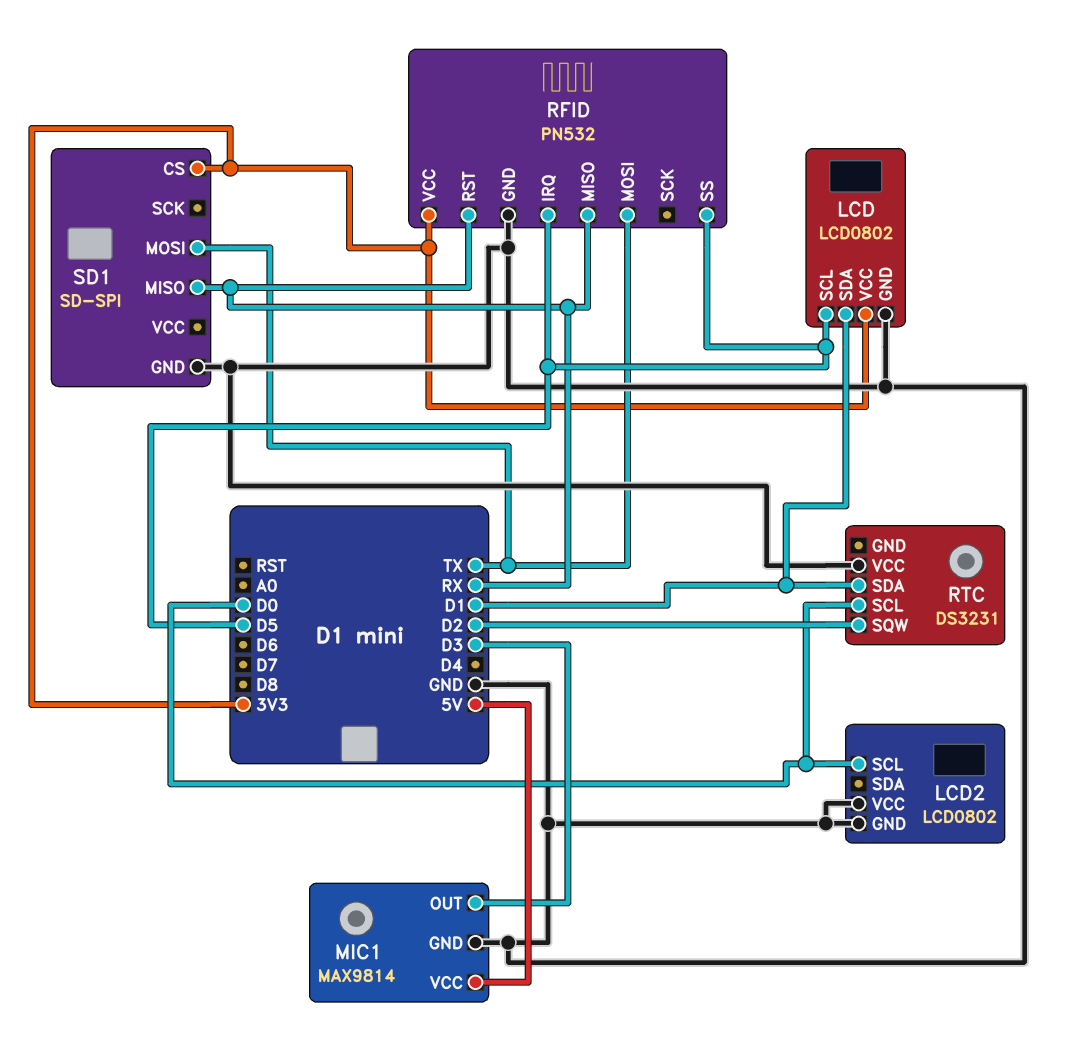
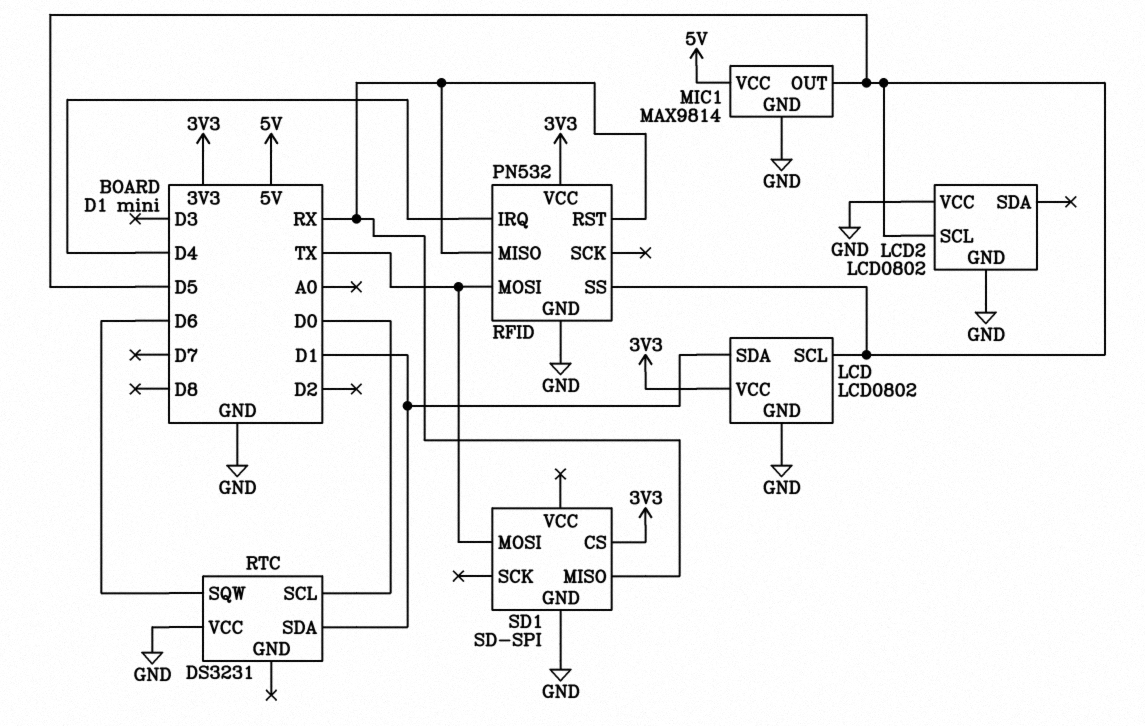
LCD2 pin SCL: D0 -> D5
MIC1 pin OUT: D3 -> D5
RFID pin IRQ: D5 -> D4
RTC pin SQW: D2 -> D6

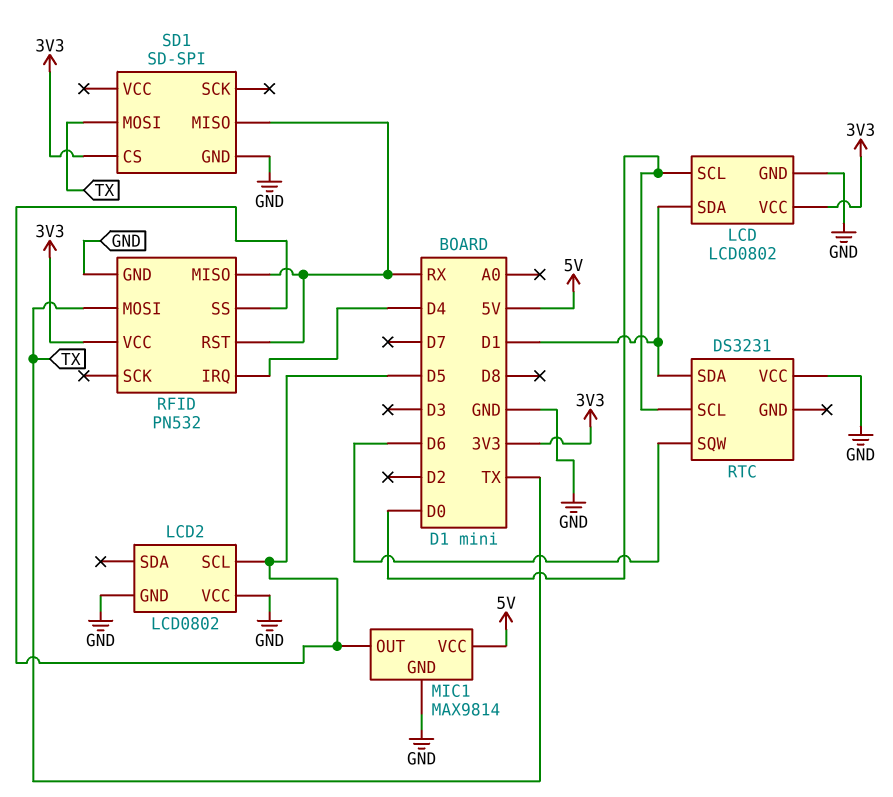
LCD pin SCL: D5 -> D0

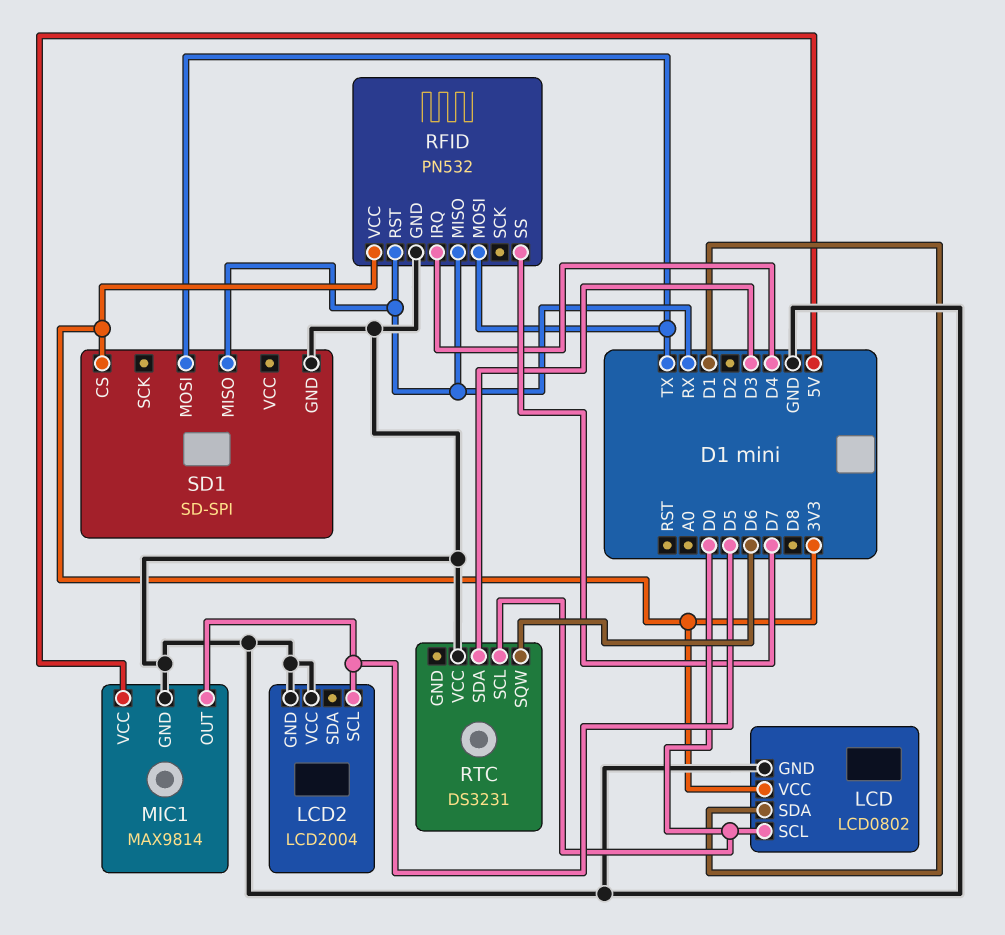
LCD2: LCD0802 -> LCD2004
RFID pin SS: D5 -> D7
RTC pin SDA: D1 -> D3

